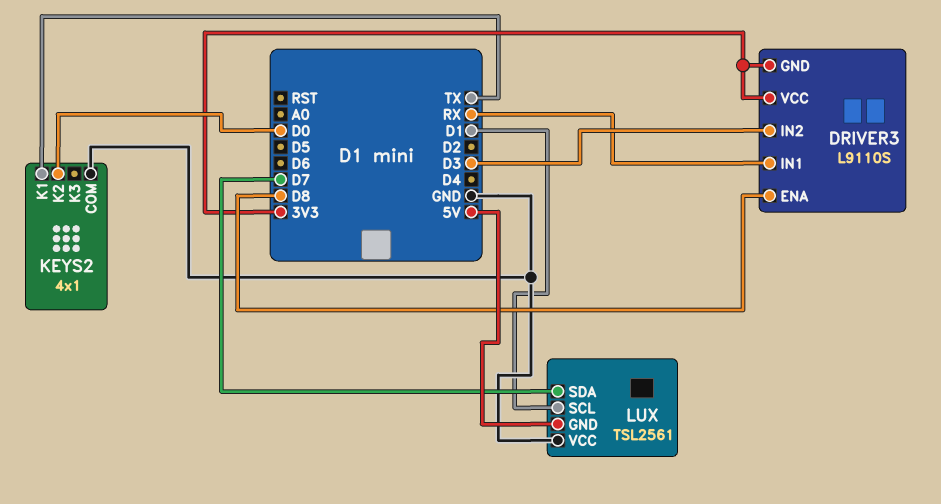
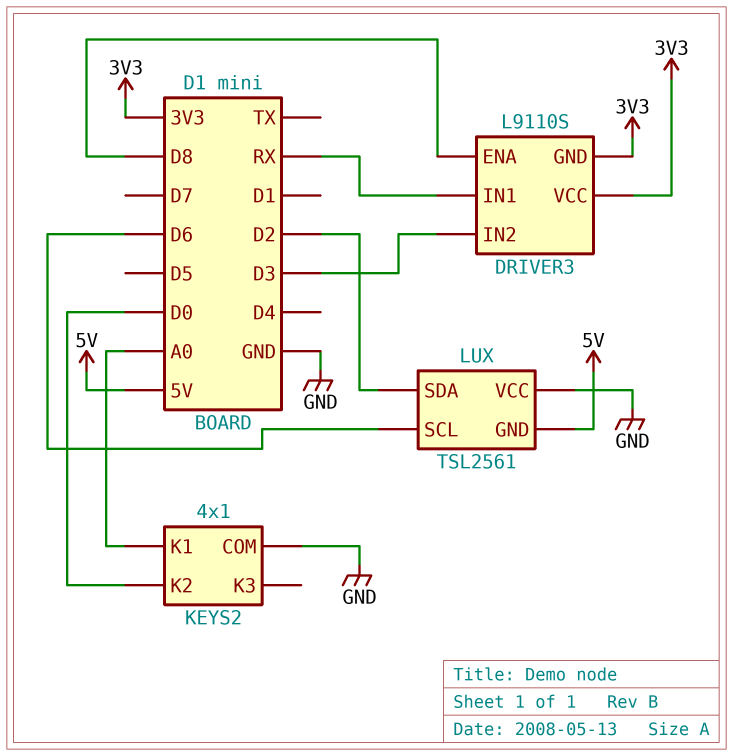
KEYS2 pin K1: TX -> A0
LUX pin SCL: D1 -> D6
LUX pin SDA: D7 -> D2

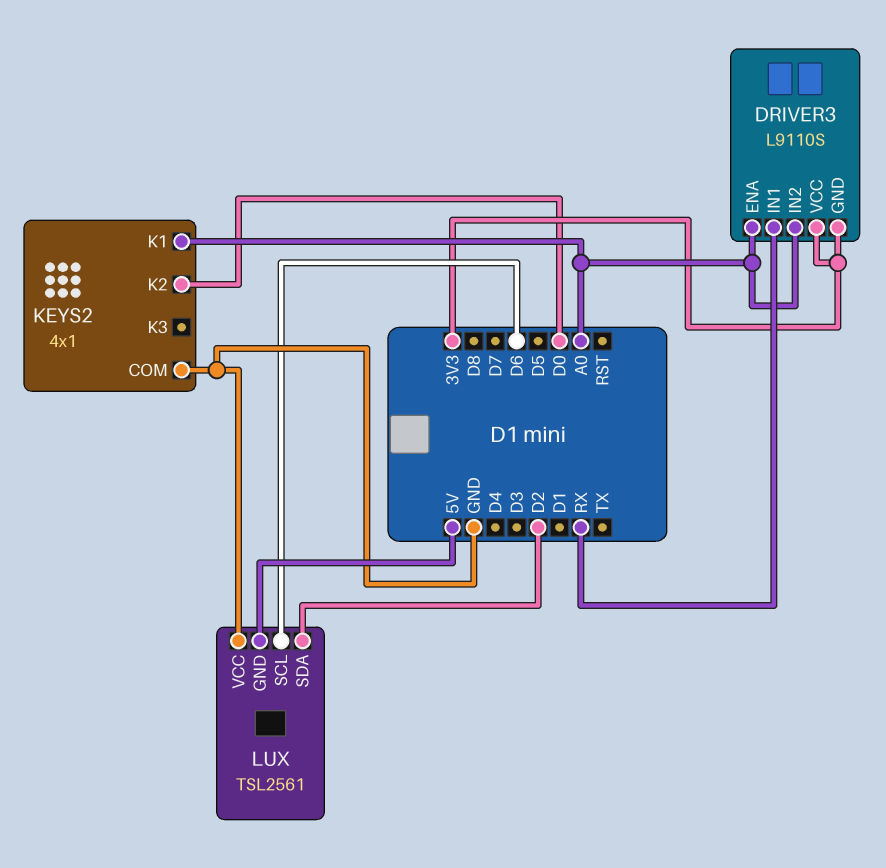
DRIVER3 pin ENA: D8 -> A0
DRIVER3 pin IN2: D3 -> A0

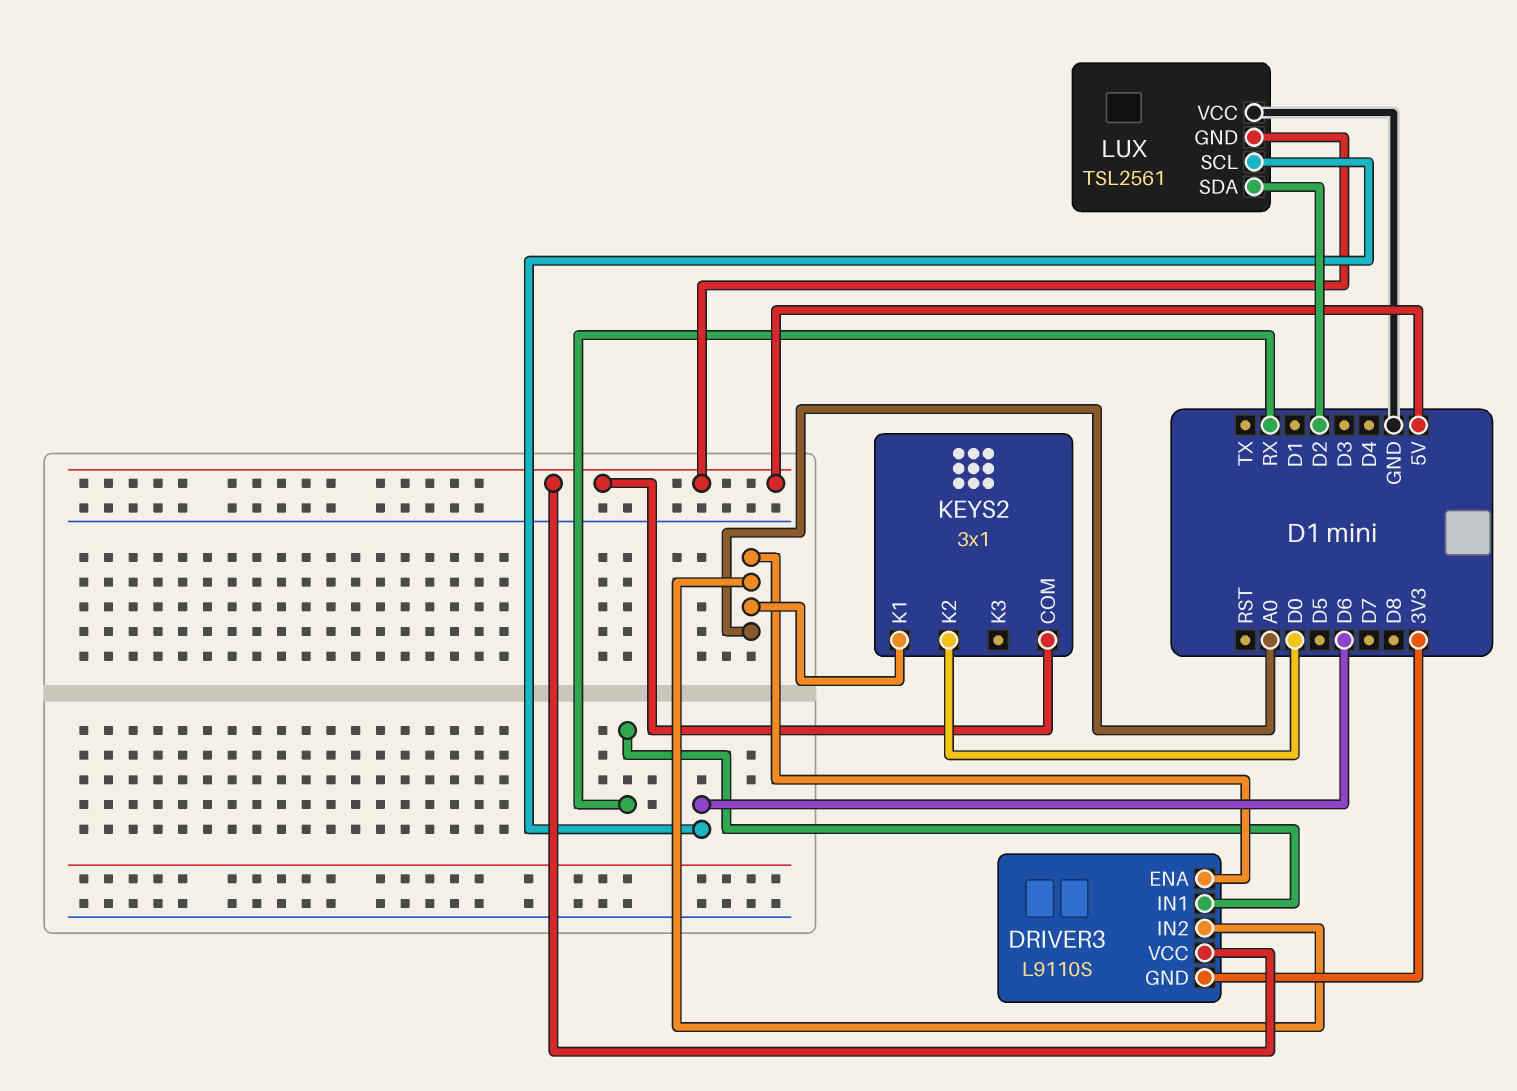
DRIVER3 pin VCC: 3V3 -> 5V
KEYS2: 4x1 -> 3x1
KEYS2 pin COM: GND -> 5V

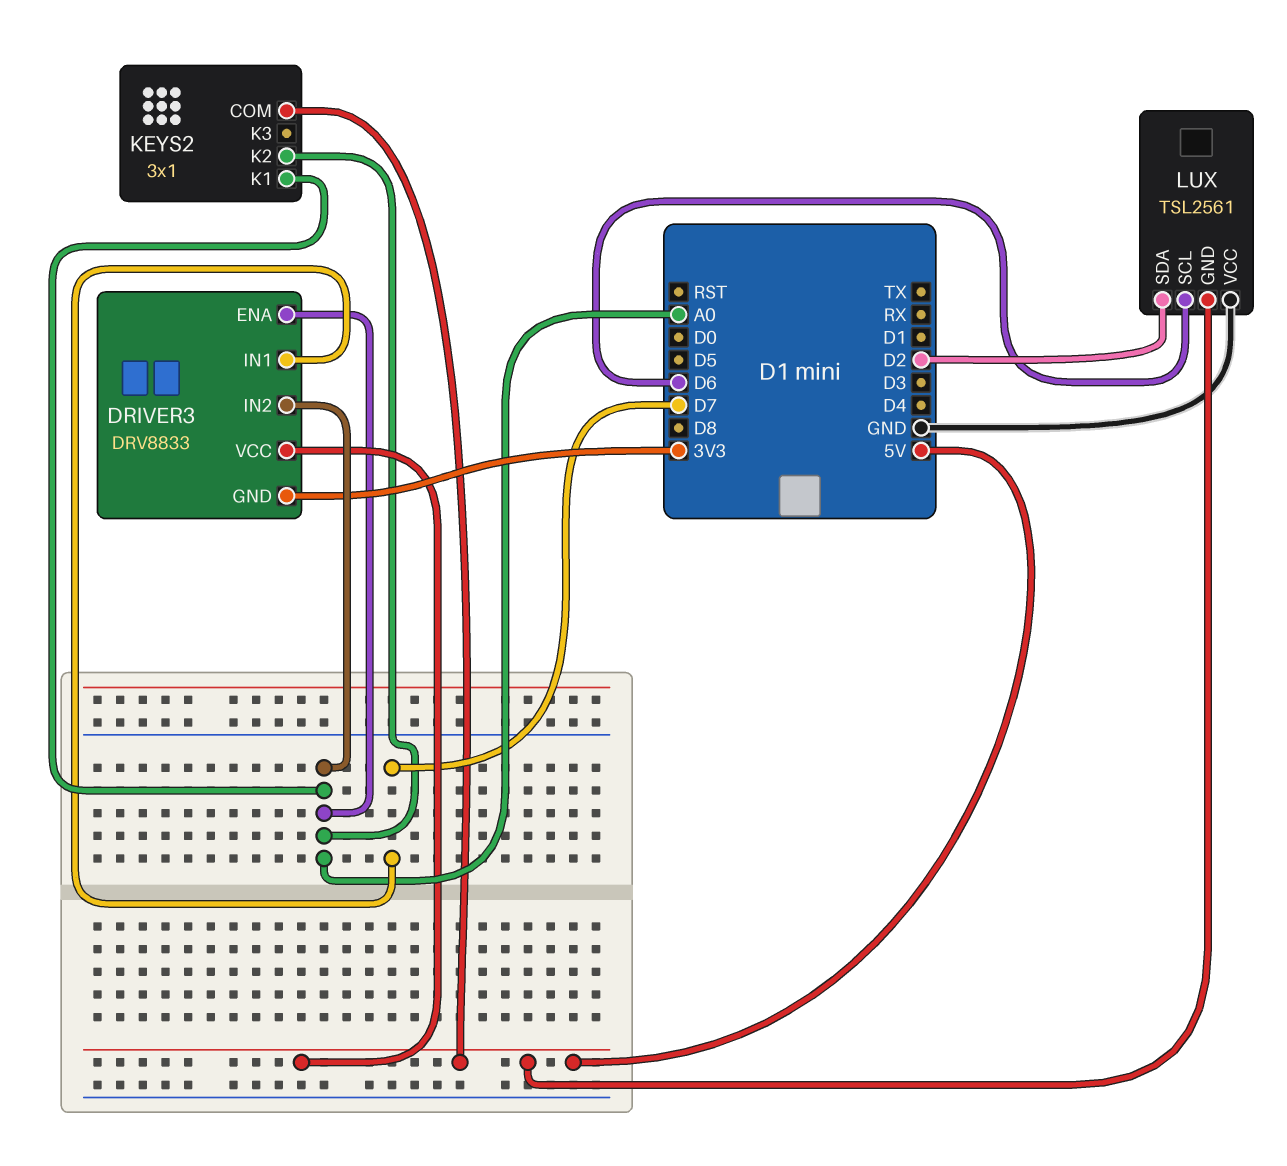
DRIVER3: L9110S -> DRV8833
DRIVER3 pin IN1: RX -> D7
KEYS2 pin K2: D0 -> A0

